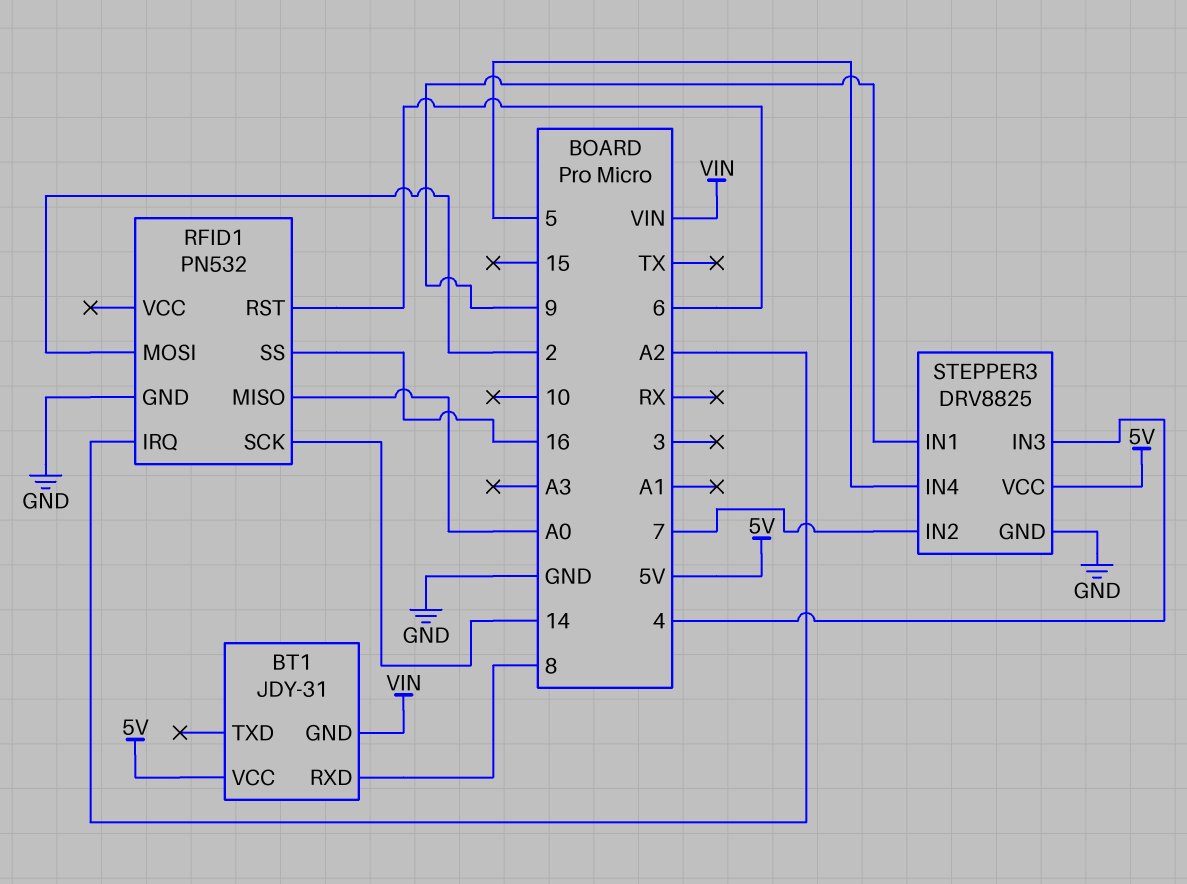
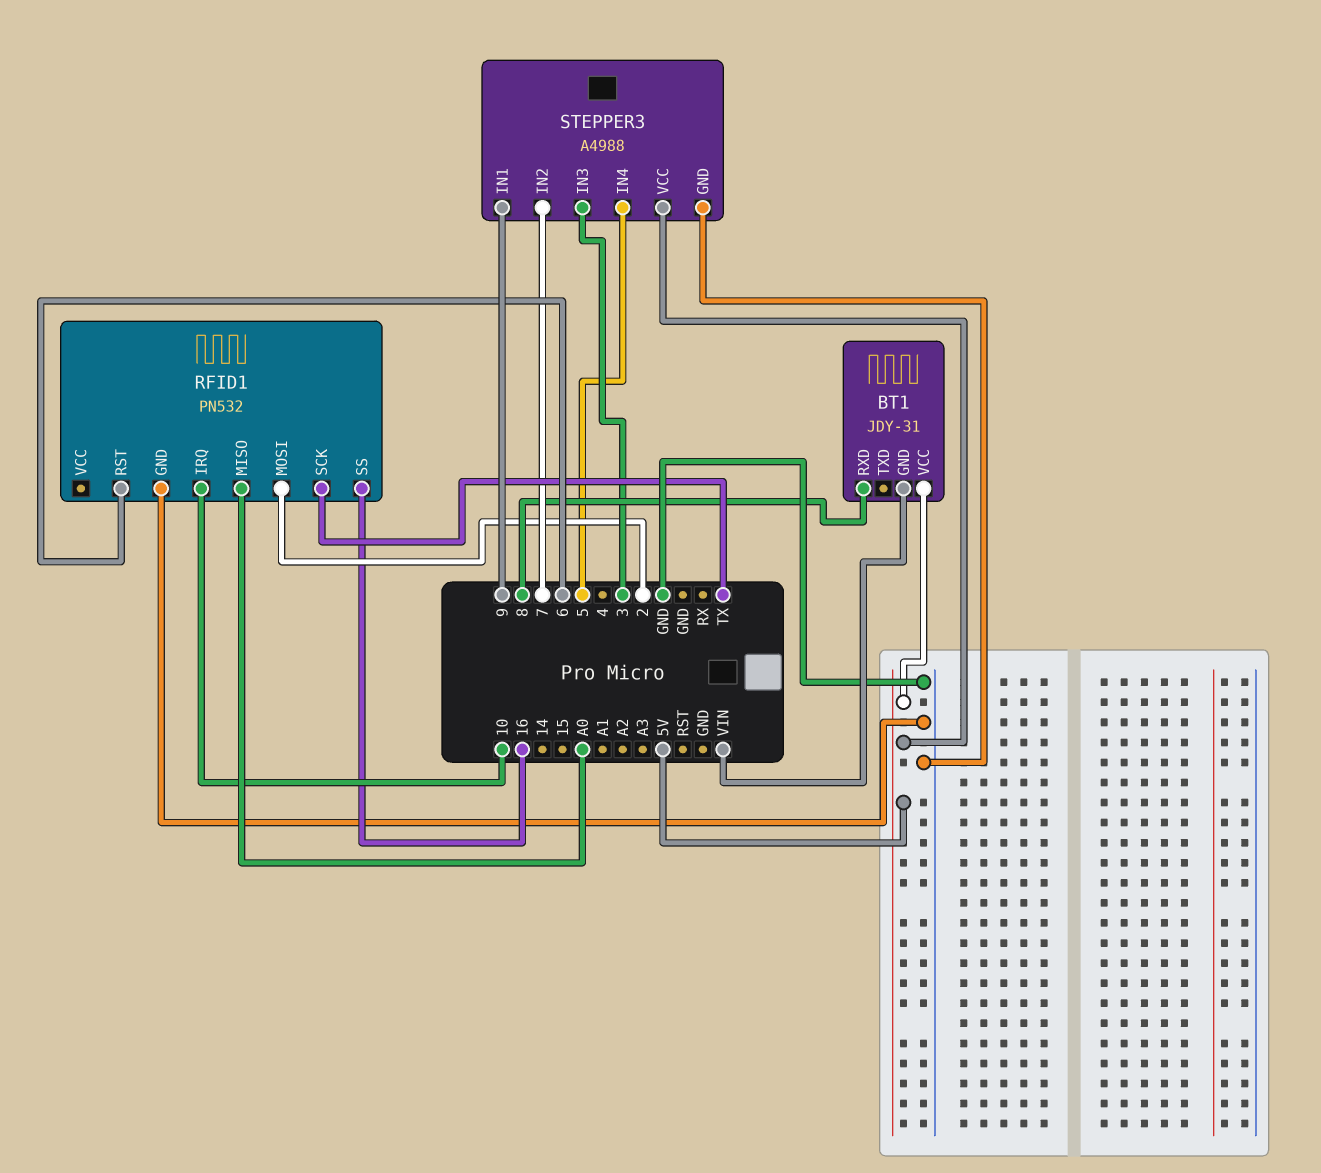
RFID1 pin IRQ: A2 -> 10
RFID1 pin SCK: 14 -> TX
STEPPER3: DRV8825 -> A4988
STEPPER3 pin IN3: 4 -> 3

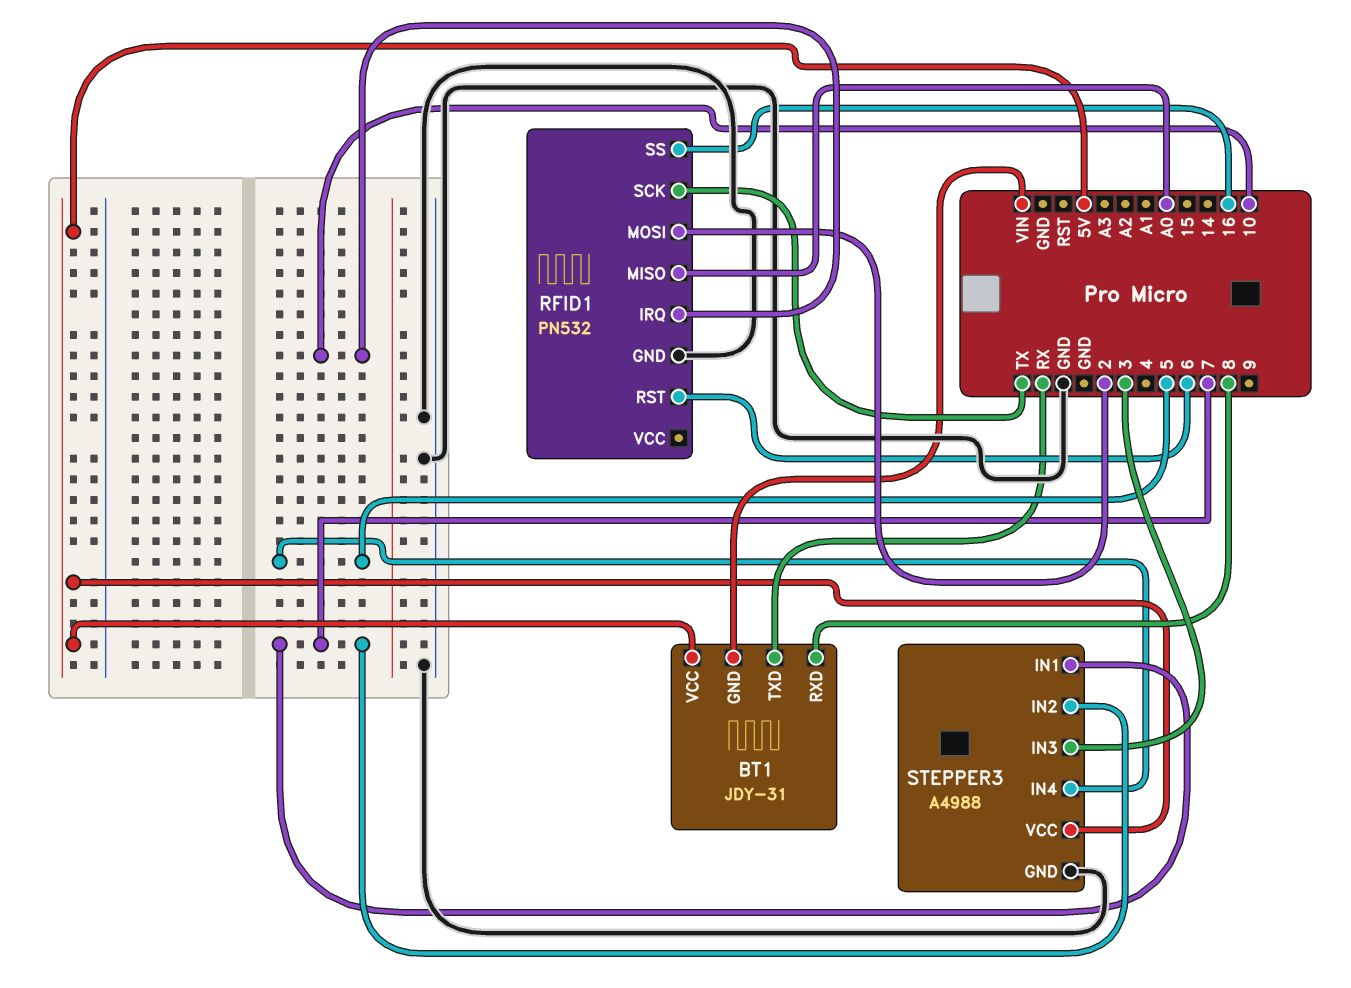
BT1 pin TXD: none -> RX
STEPPER3 pin IN1: 9 -> 7

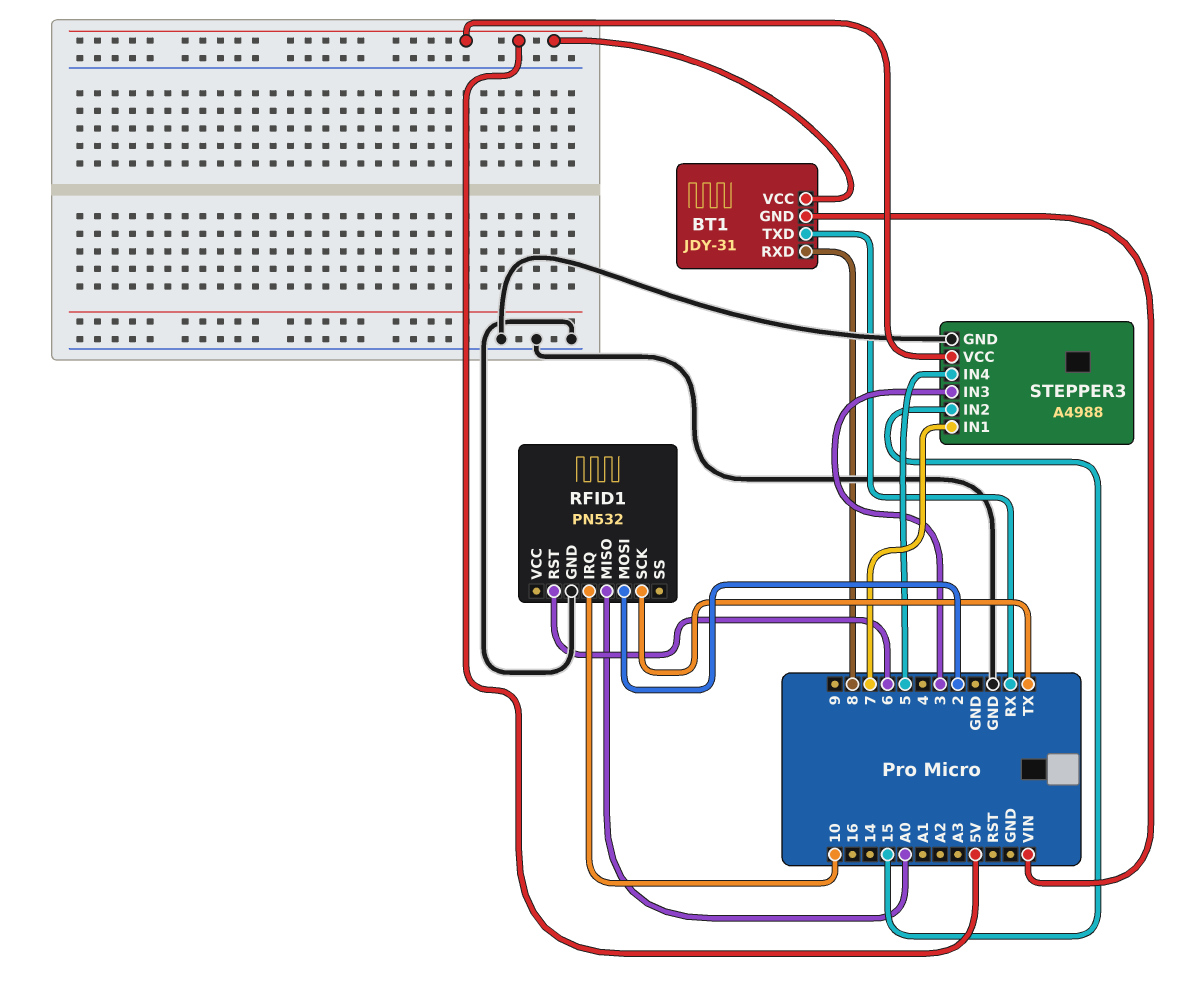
RFID1 pin SS: 16 -> none
STEPPER3 pin IN2: 7 -> 15

